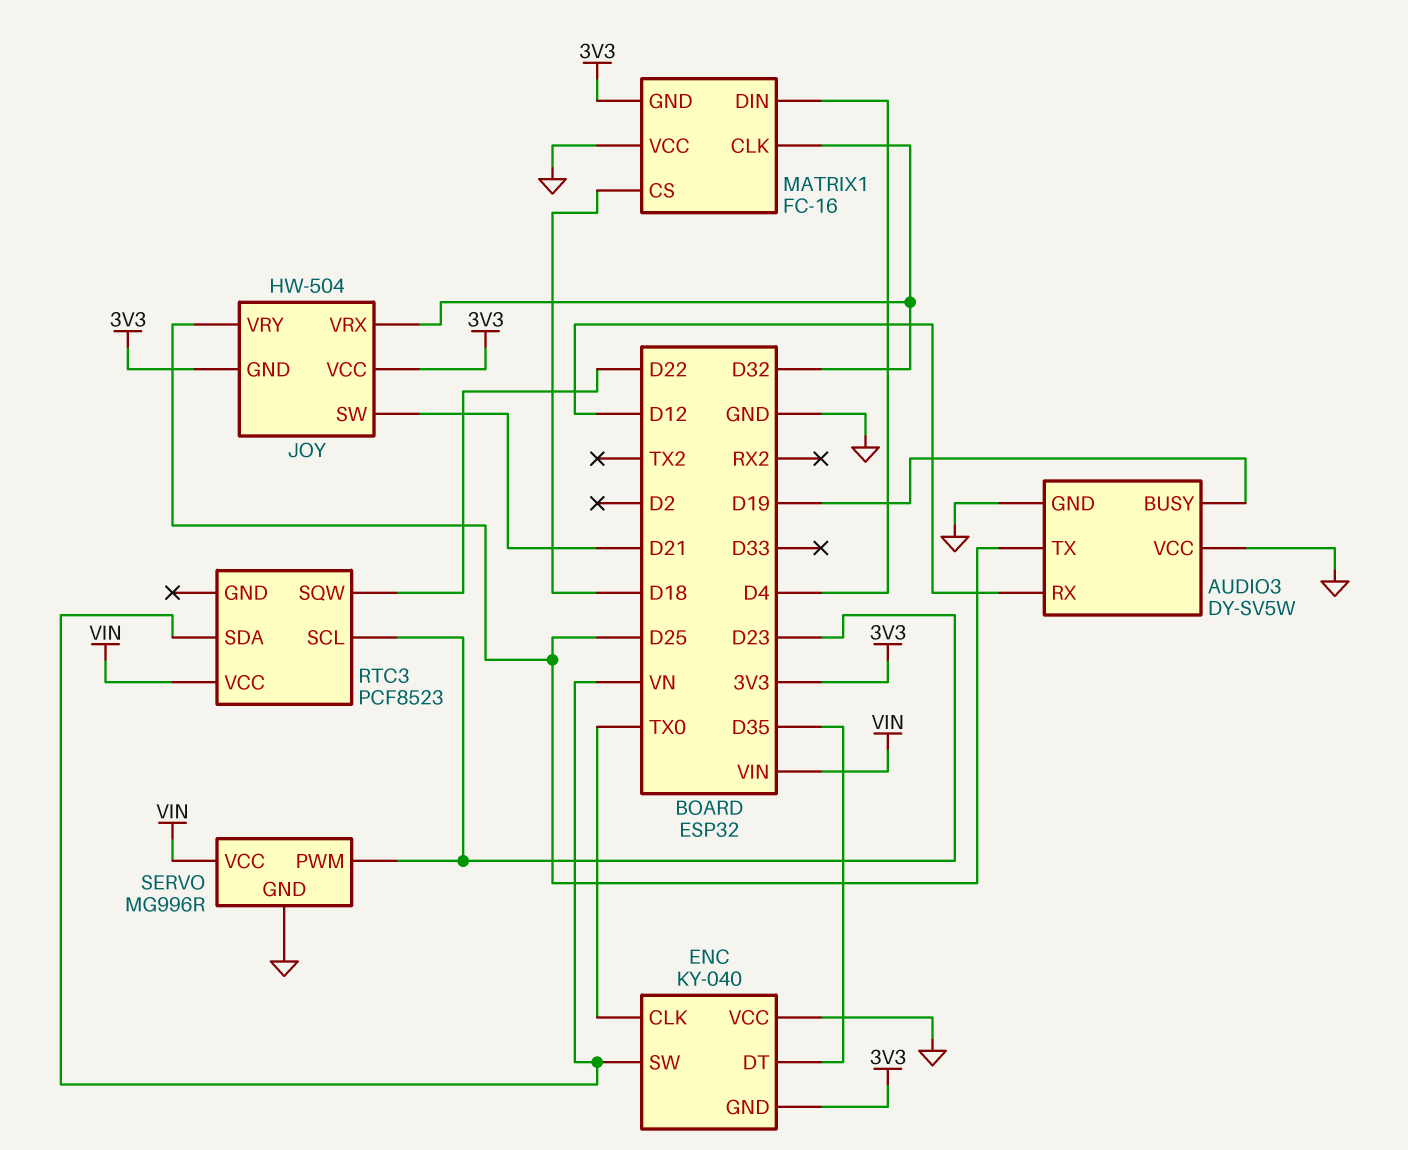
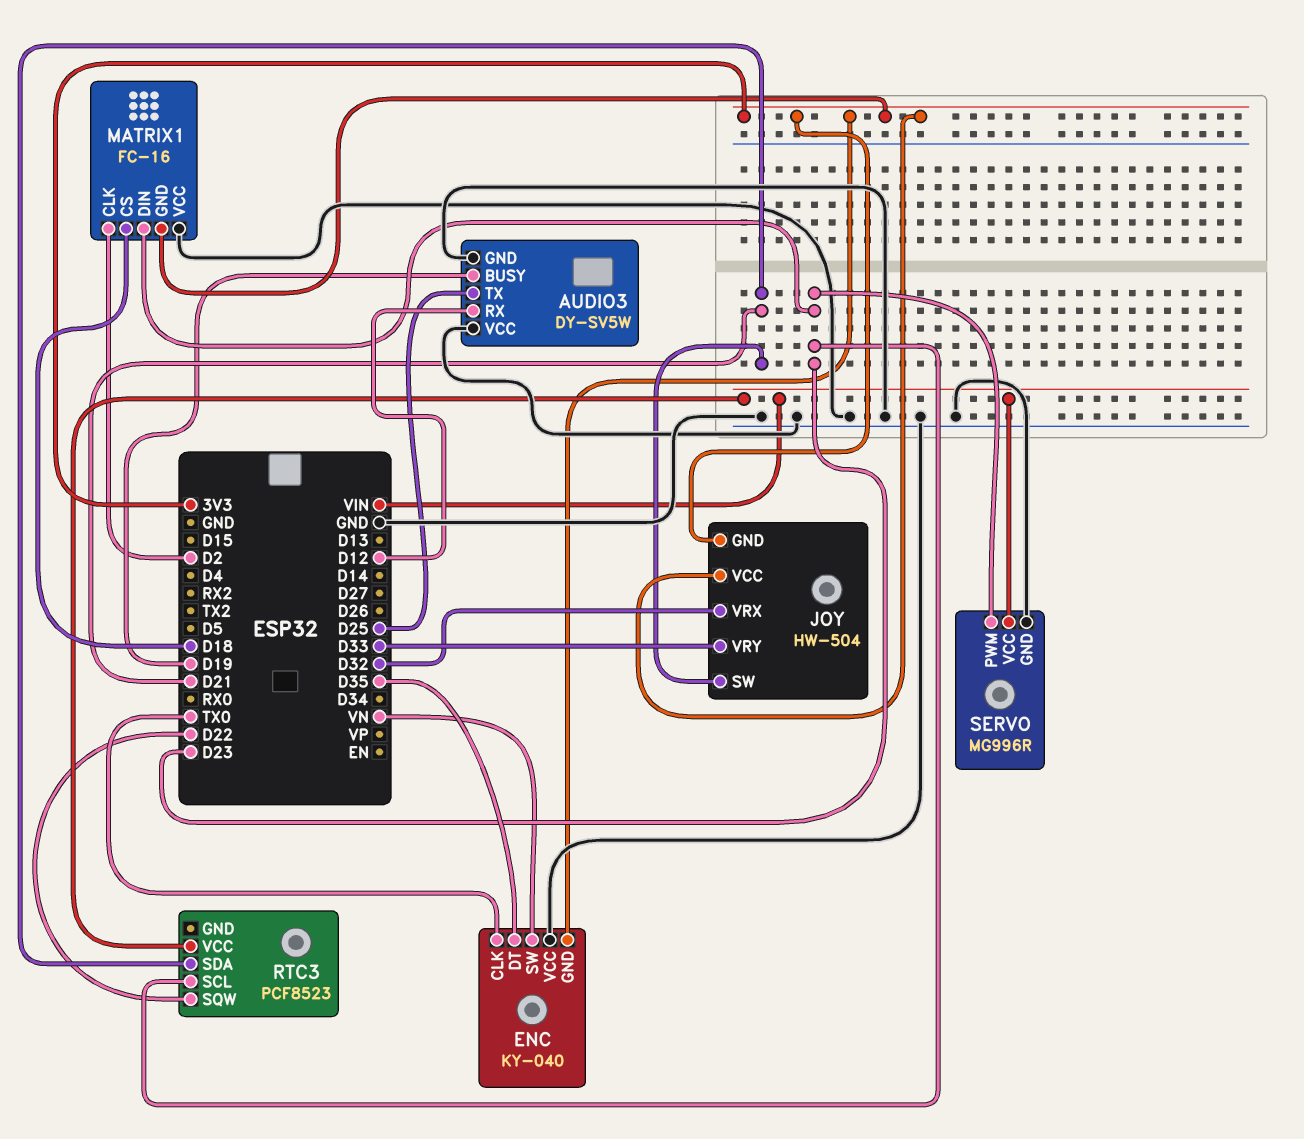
JOY pin VRY: D25 -> D33
MATRIX1 pin CLK: D32 -> D2
MATRIX1 pin DIN: D4 -> D23
RTC3 pin SDA: VN -> D21

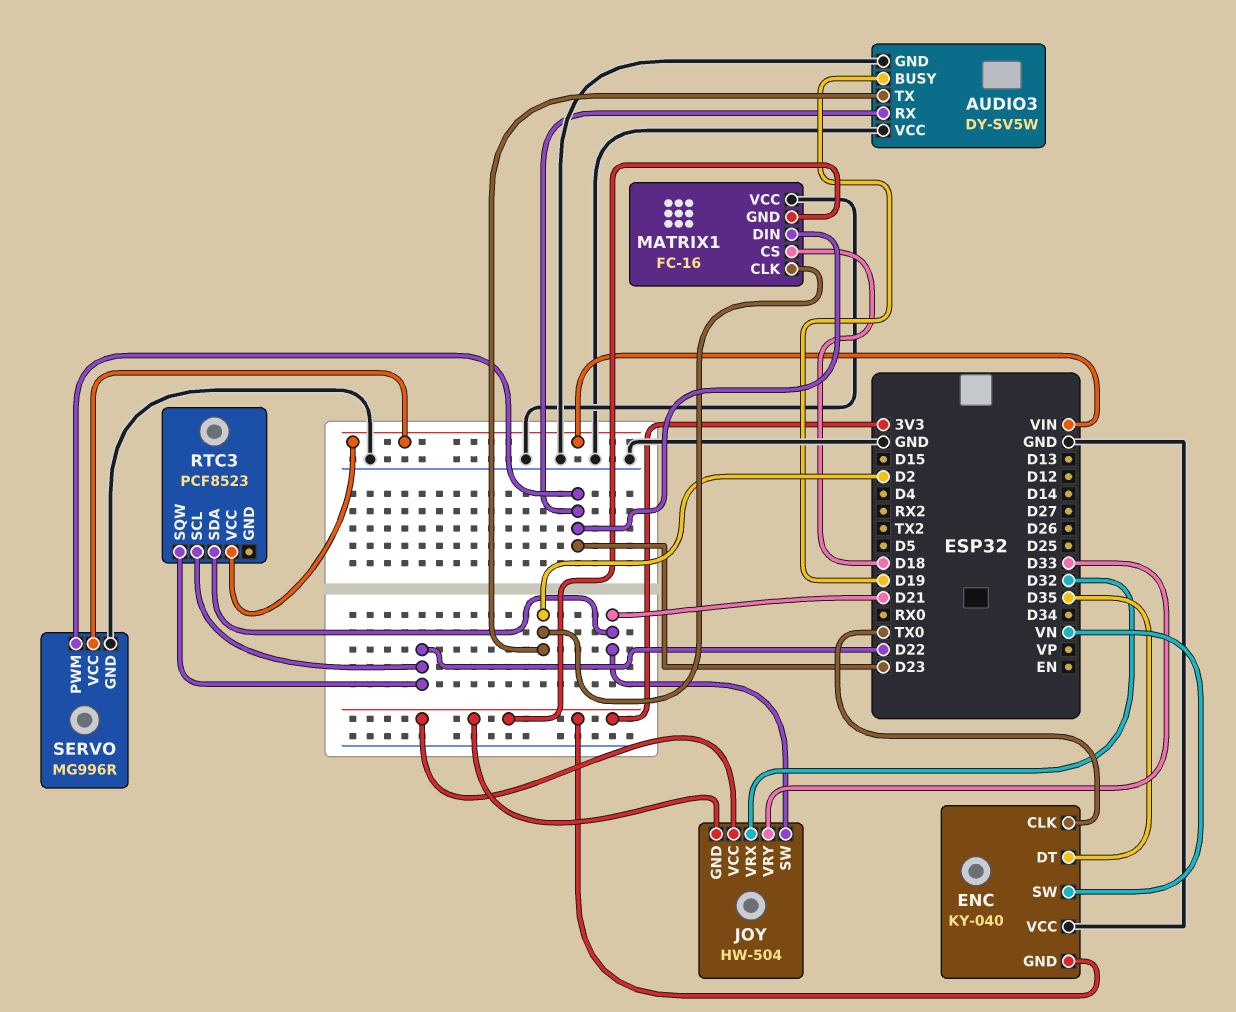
AUDIO3 pin RX: D12 -> D23
AUDIO3 pin TX: D25 -> D2
RTC3 pin SCL: D23 -> D22

